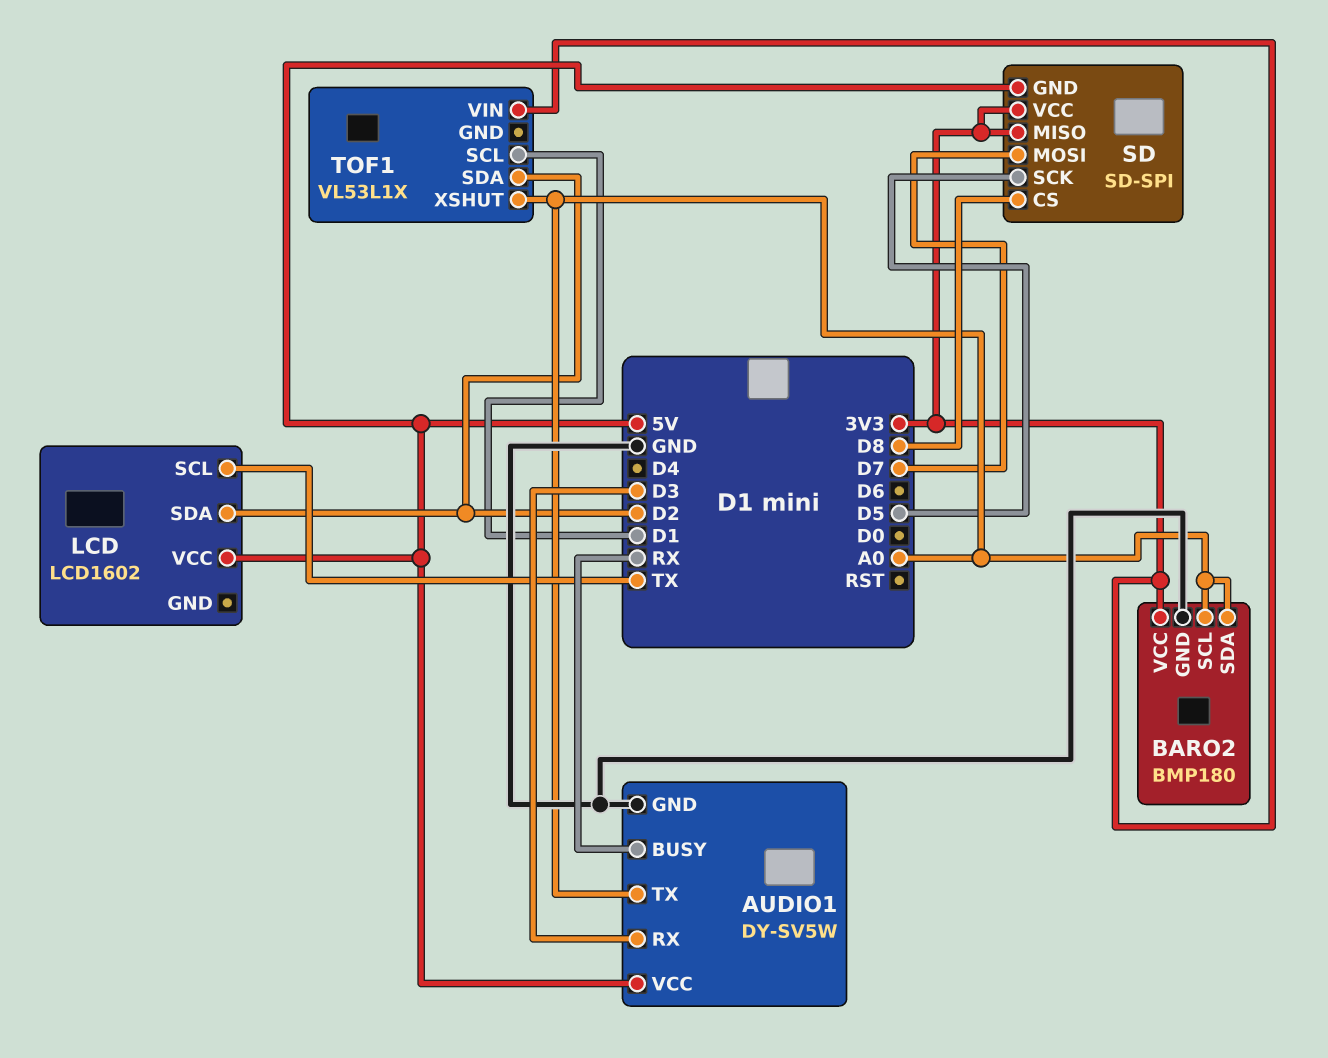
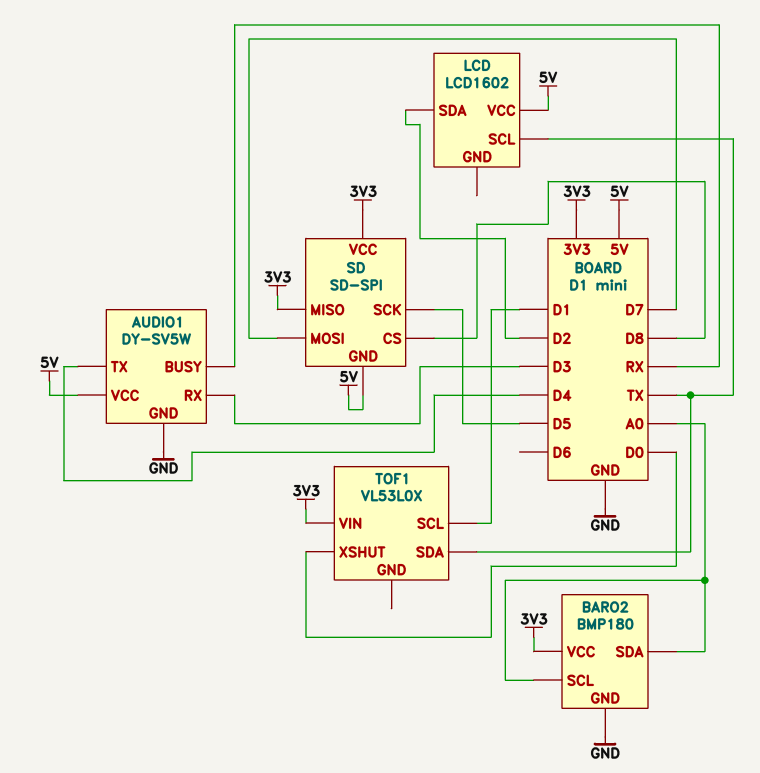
AUDIO1 pin TX: A0 -> D4
TOF1: VL53L1X -> VL53L0X
TOF1 pin SDA: D2 -> TX
TOF1 pin XSHUT: A0 -> D0

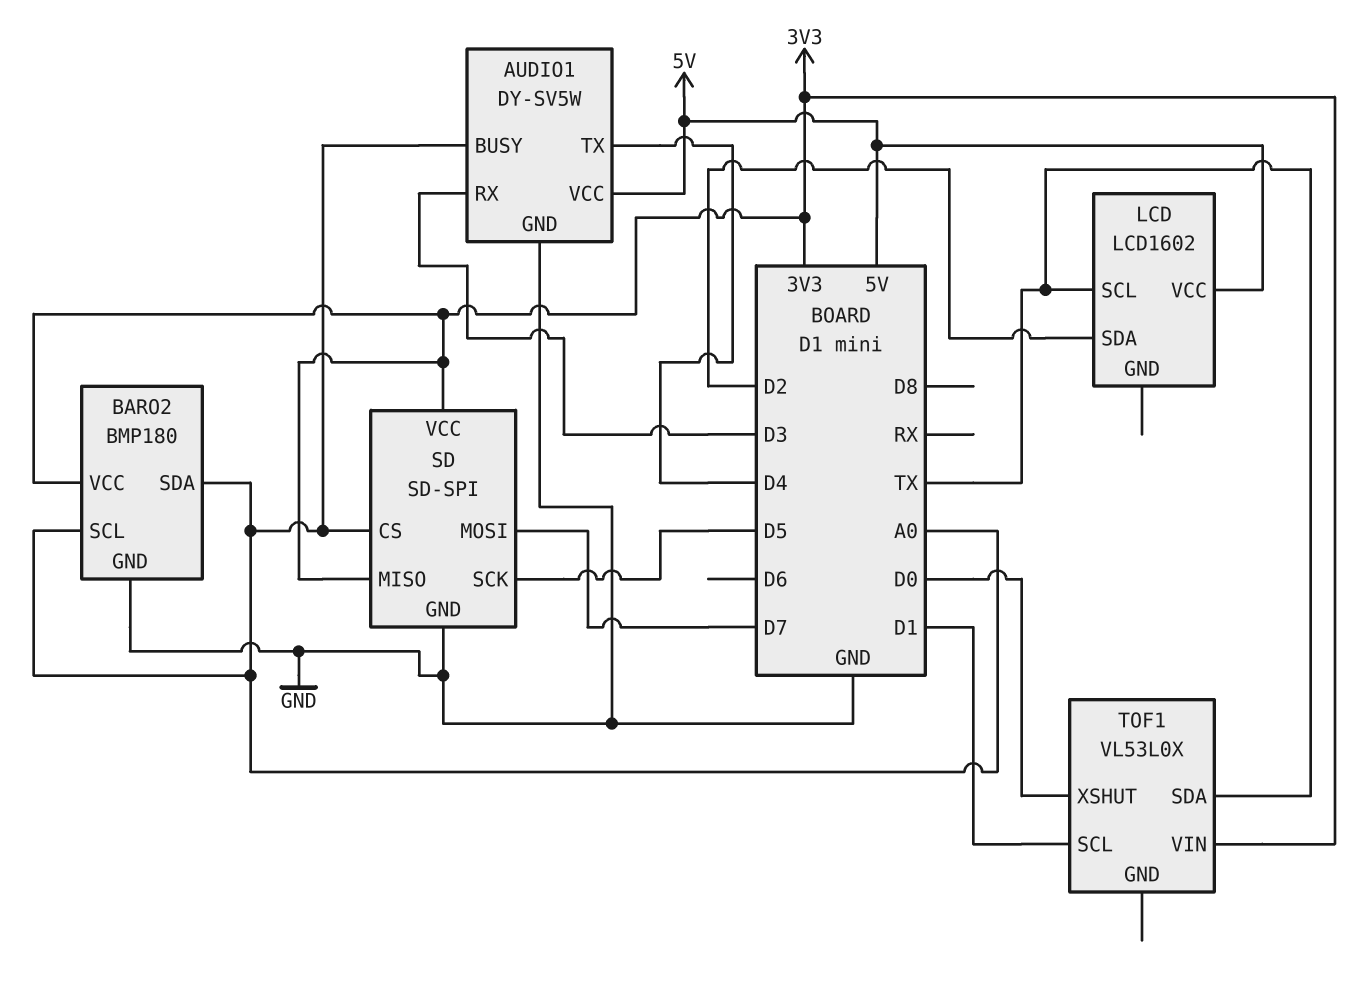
AUDIO1 pin BUSY: RX -> A0
SD pin CS: D8 -> A0
SD pin GND: 5V -> GND

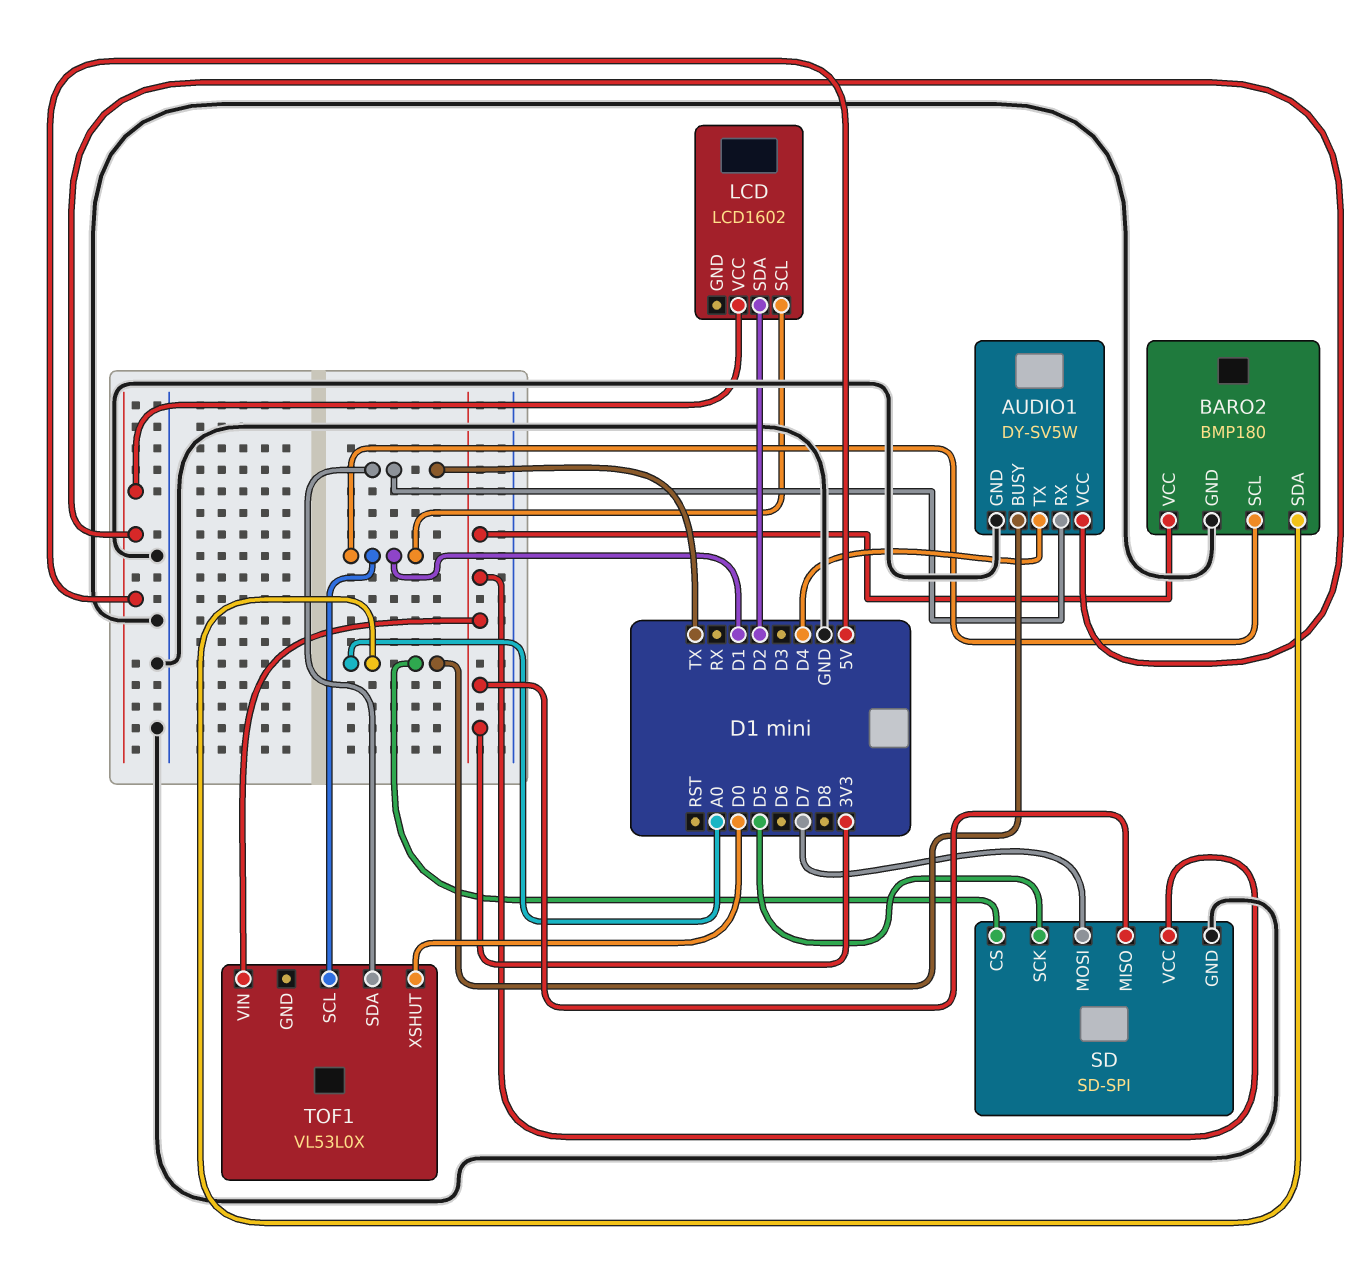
AUDIO1 pin RX: D3 -> TX
BARO2 pin SCL: A0 -> D1
LCD pin SCL: TX -> D1

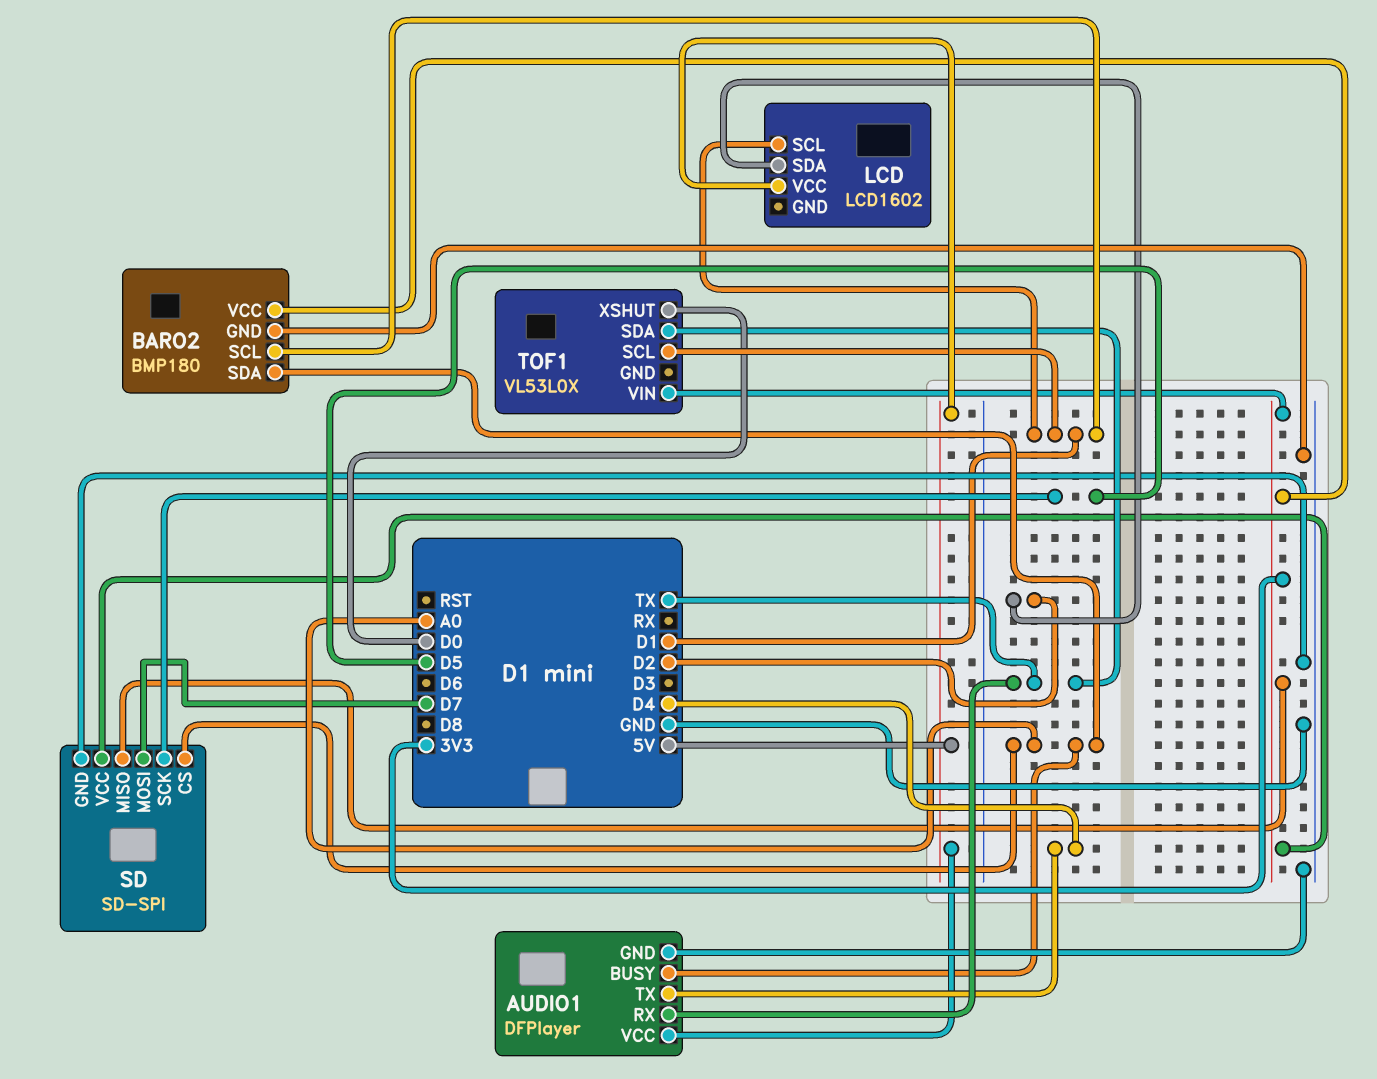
AUDIO1: DY-SV5W -> DFPlayer

